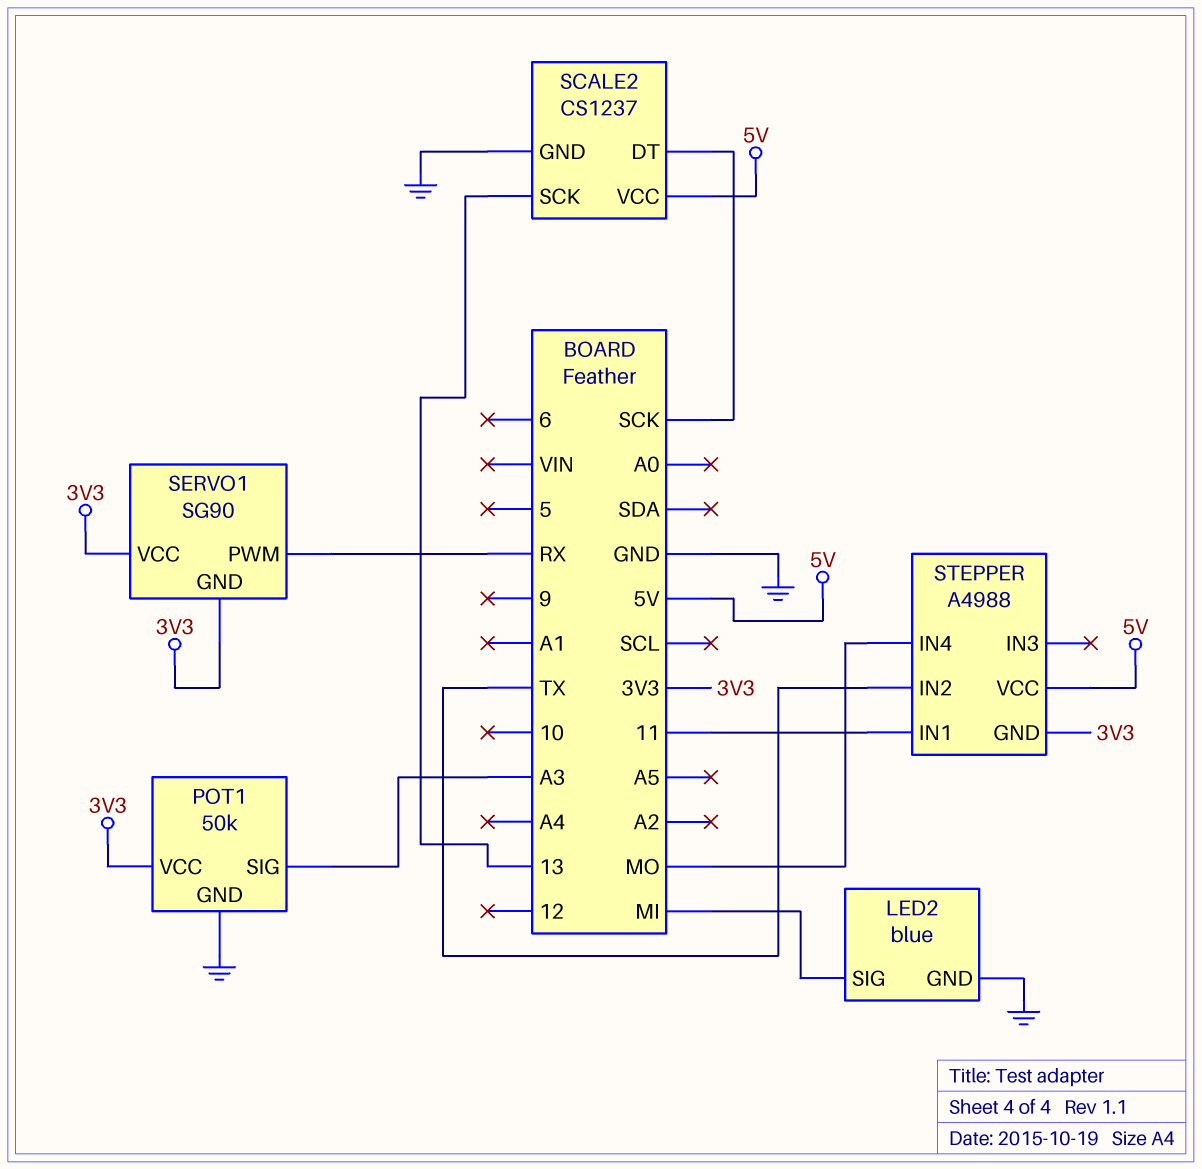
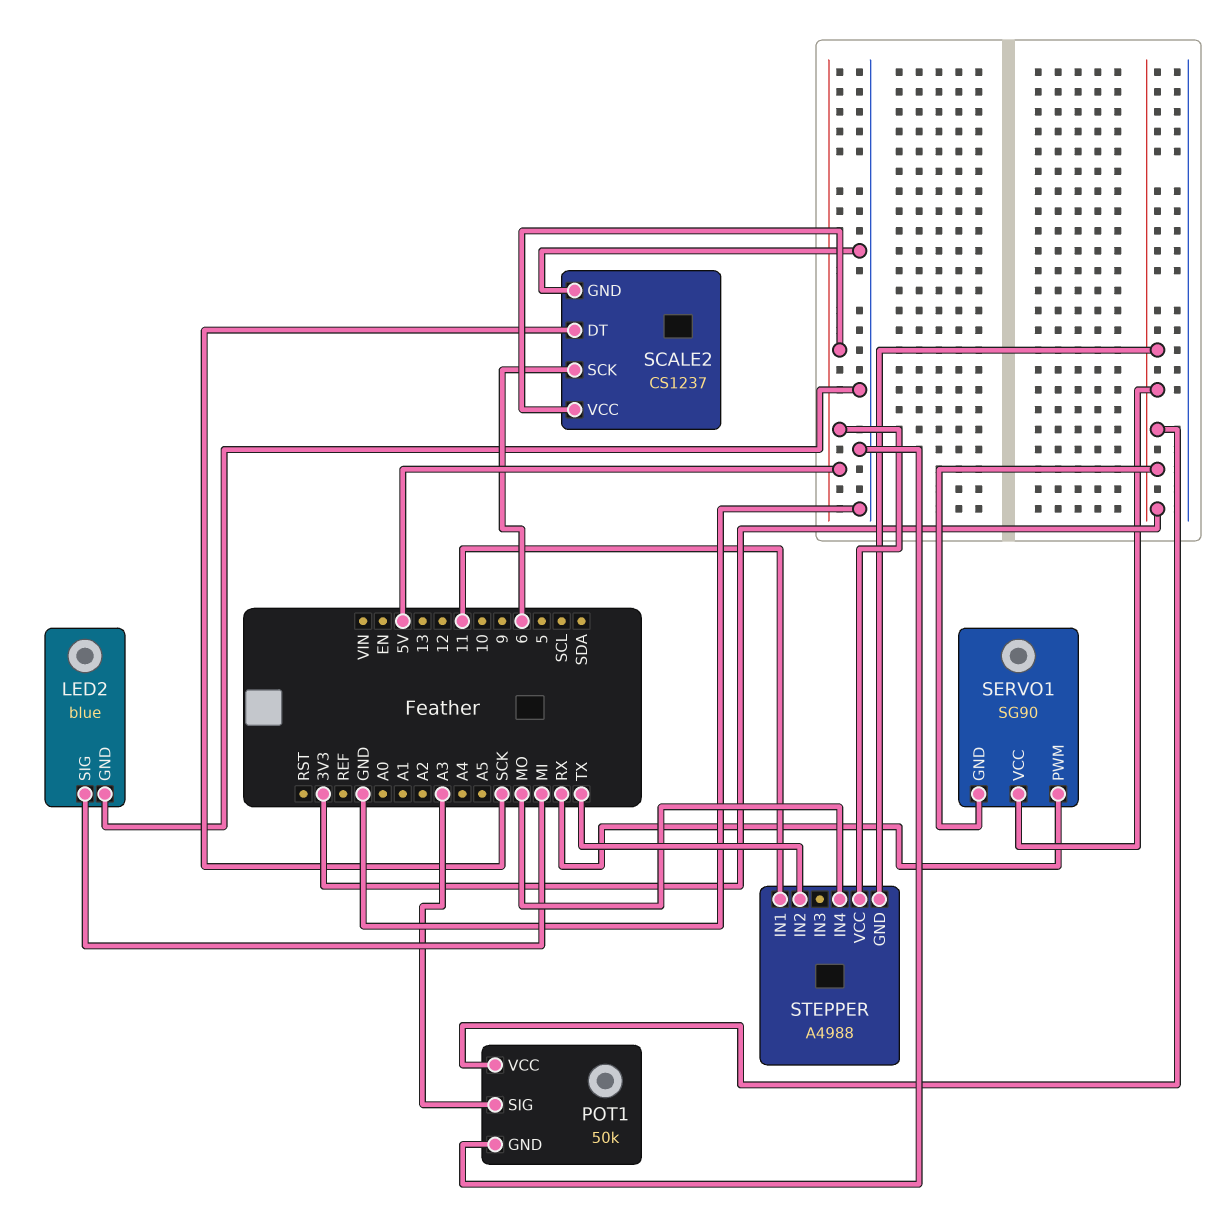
SCALE2 pin SCK: 13 -> 6

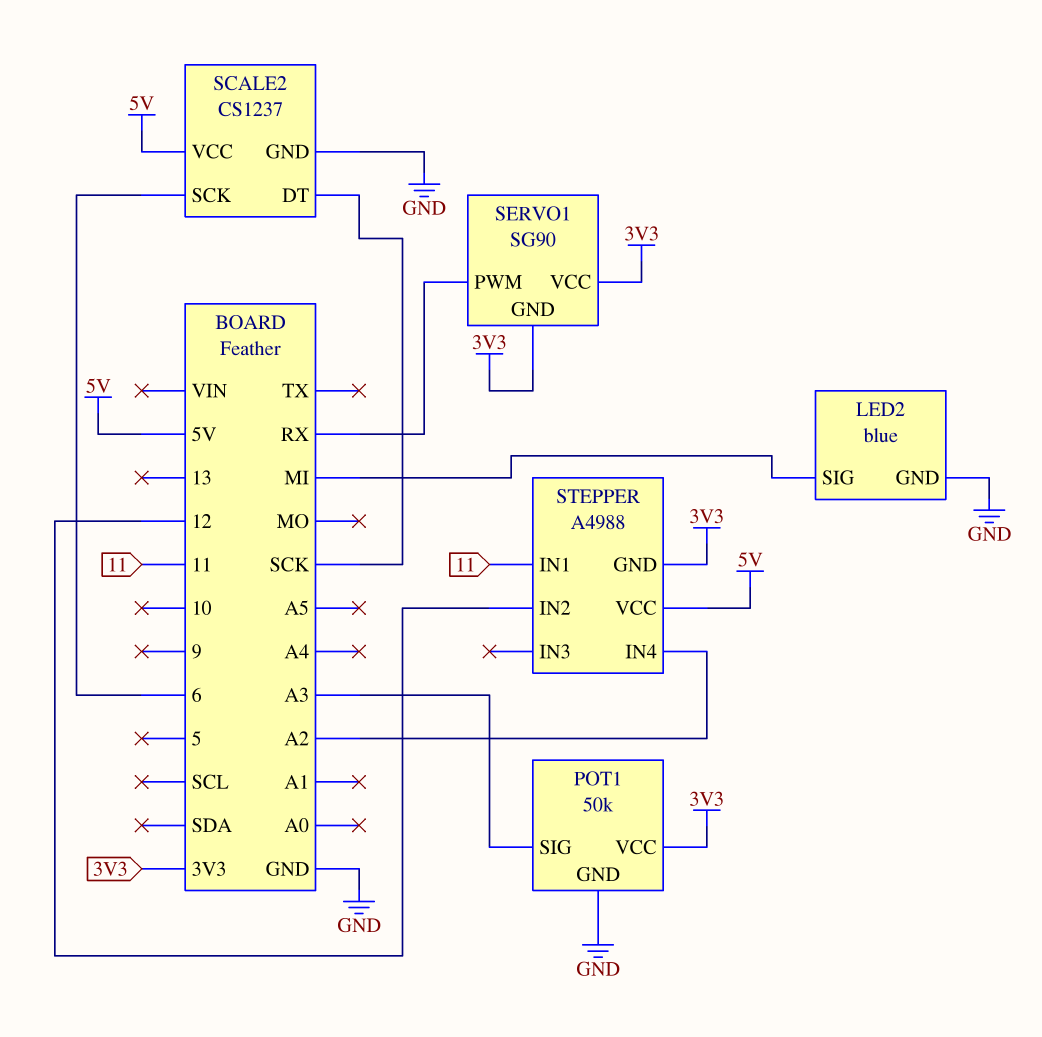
STEPPER pin IN2: TX -> 12
STEPPER pin IN4: MO -> A2

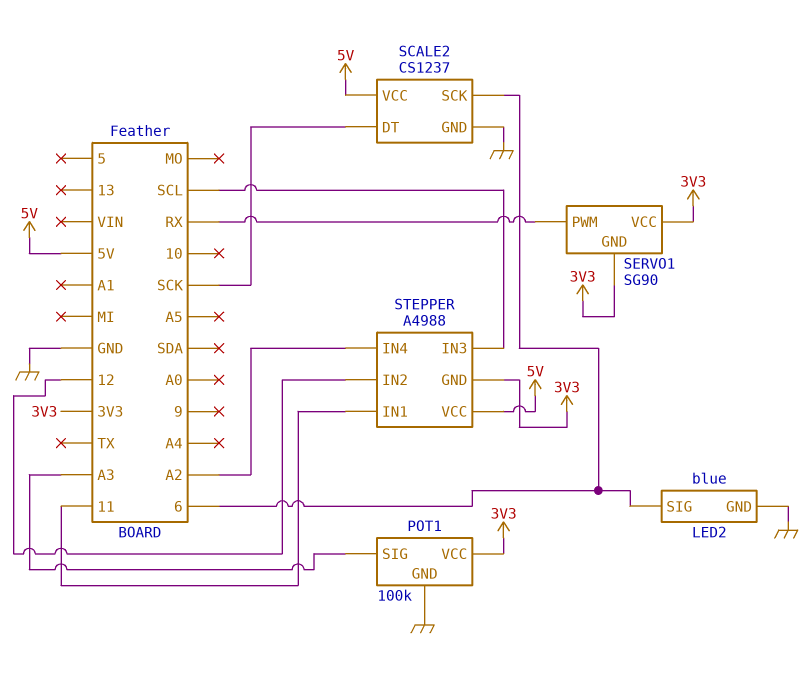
LED2 pin SIG: MI -> 6
POT1: 50k -> 100k
STEPPER pin IN3: none -> SCL

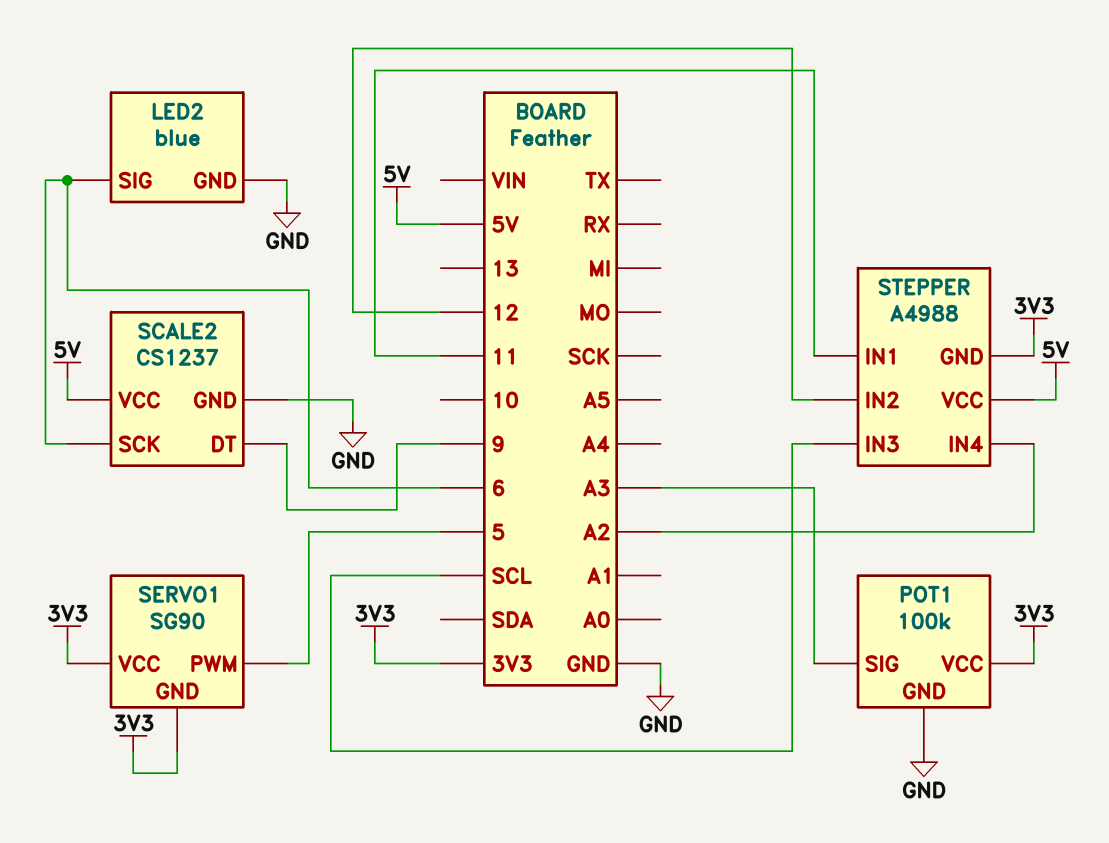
SCALE2 pin DT: SCK -> 9
SERVO1 pin PWM: RX -> 5

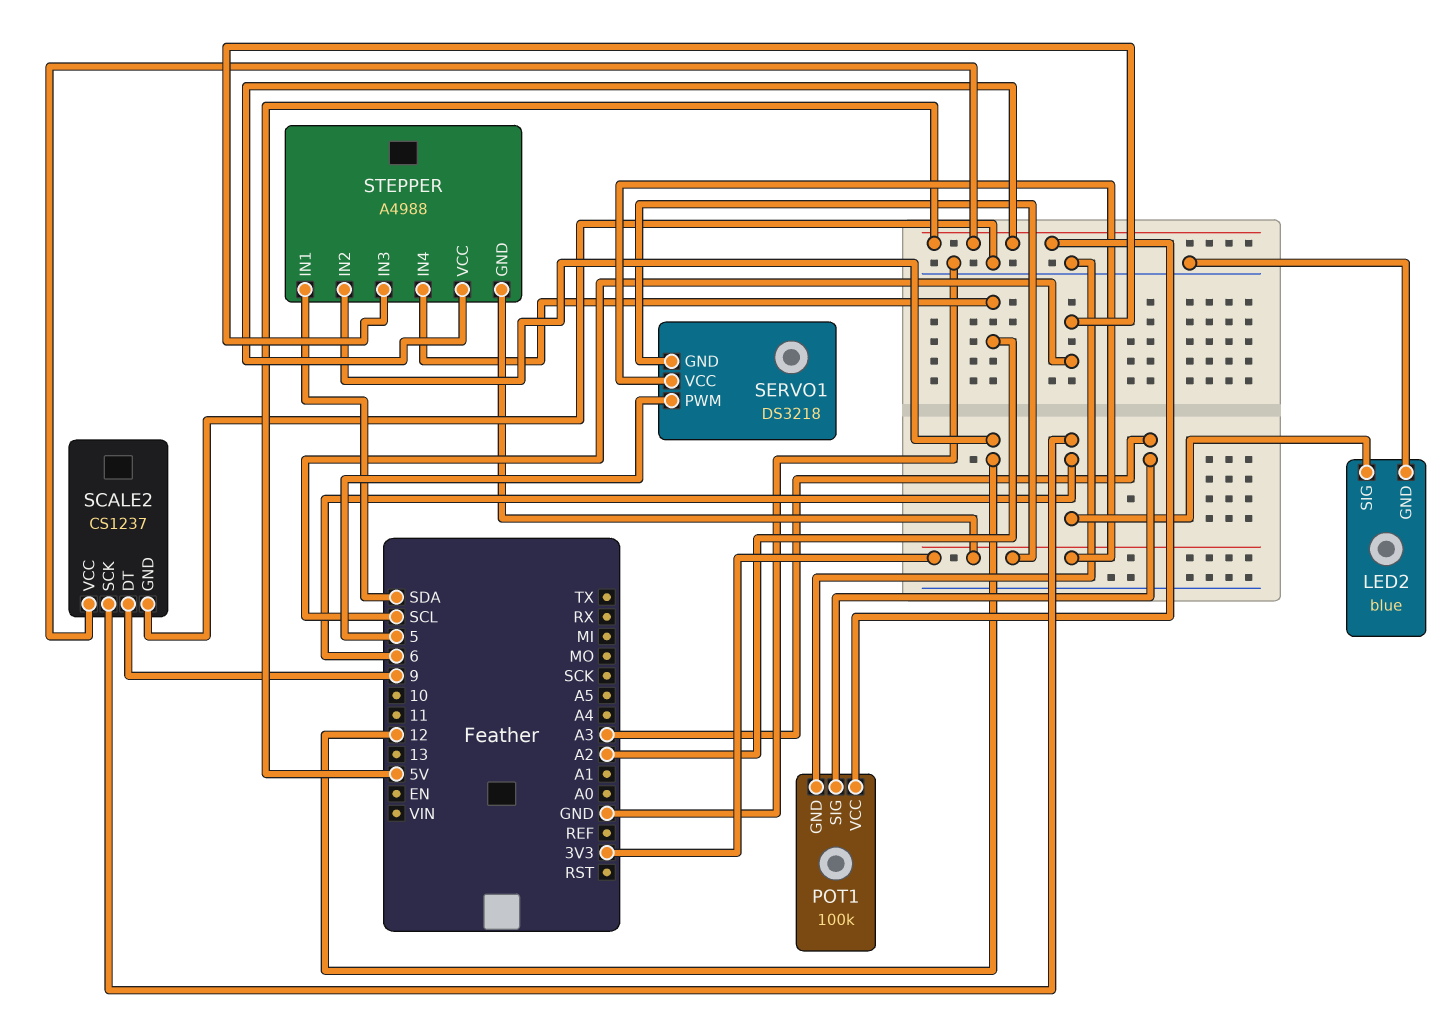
POT1 pin VCC: 3V3 -> 5V
SERVO1: SG90 -> DS3218
STEPPER pin IN1: 11 -> SDA

